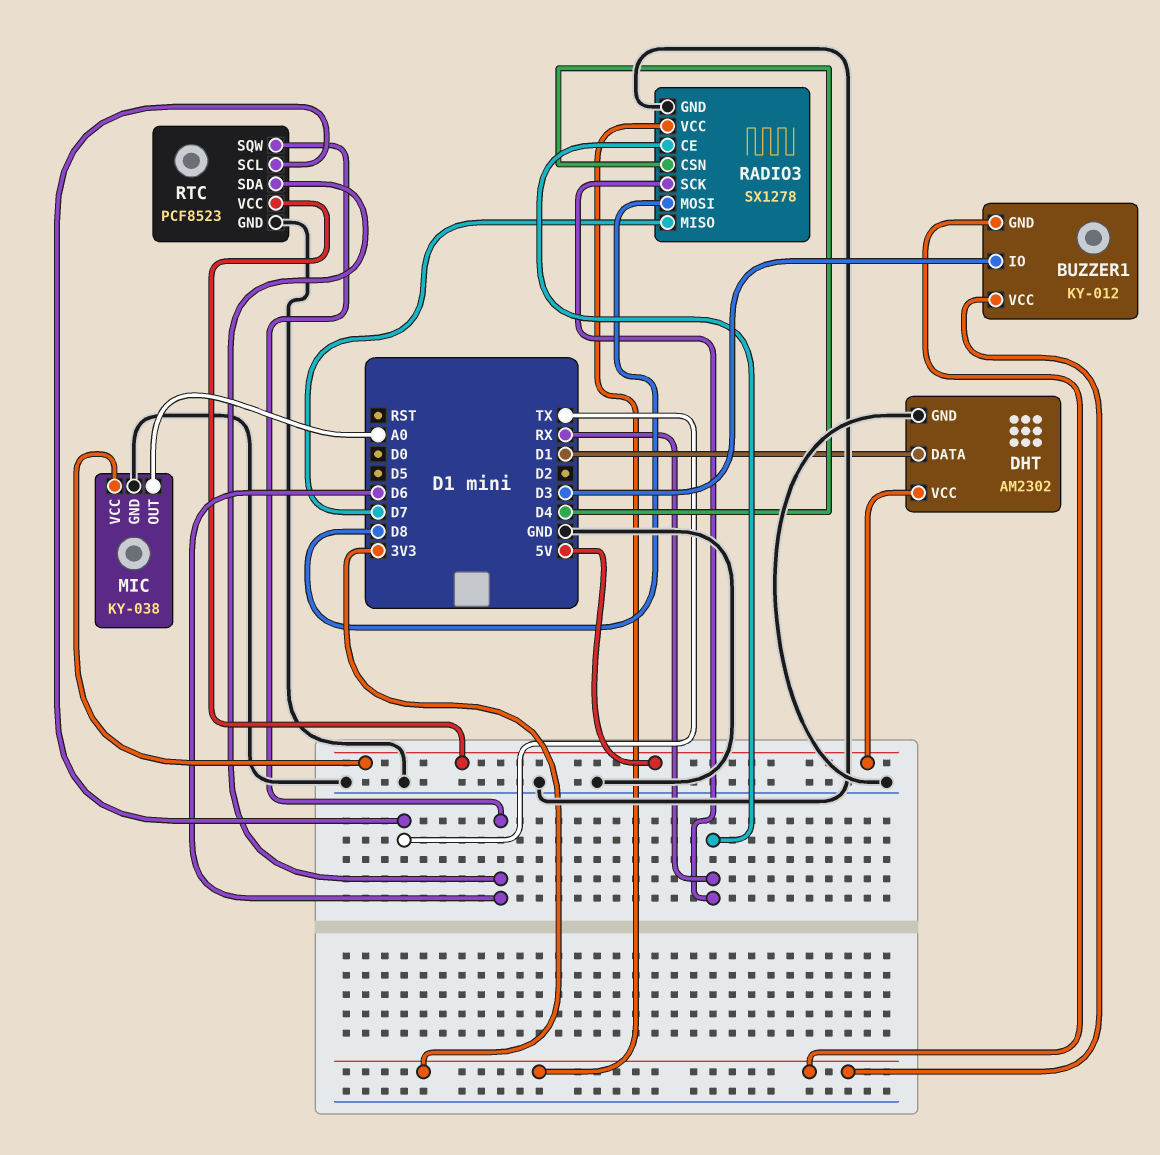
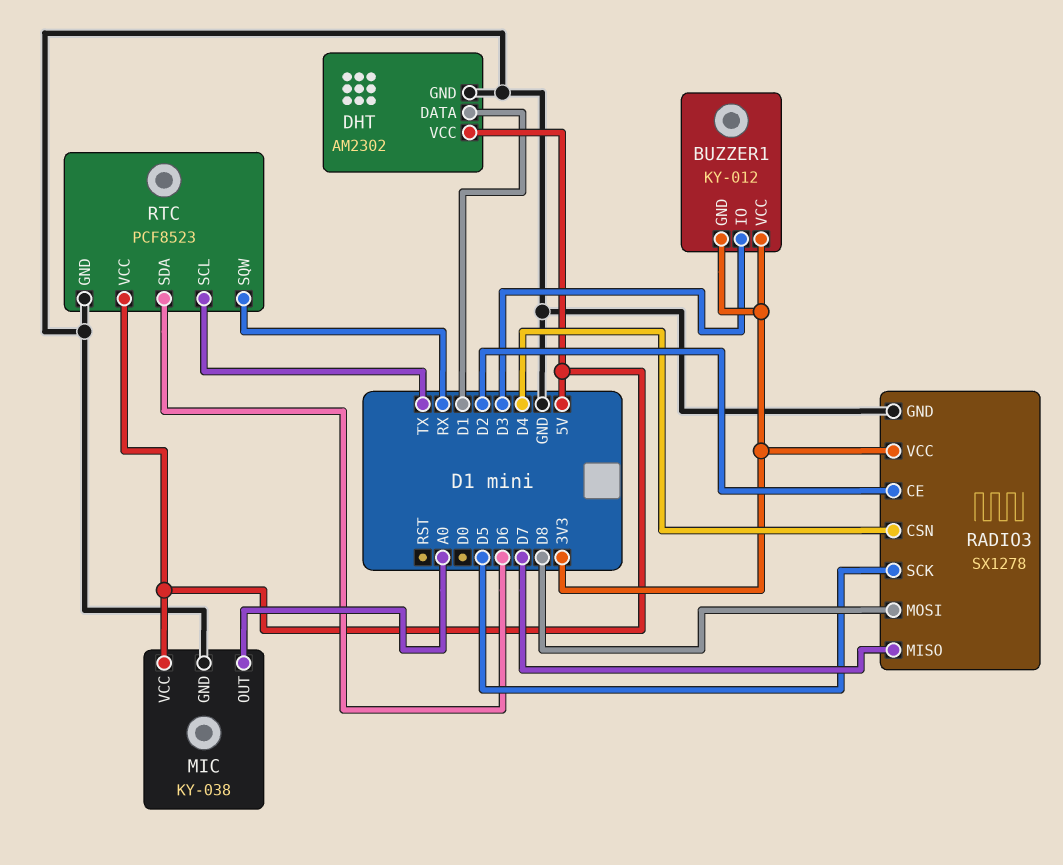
RADIO3 pin CE: RX -> D2
RADIO3 pin SCK: RX -> D5
RTC pin SQW: D6 -> RX

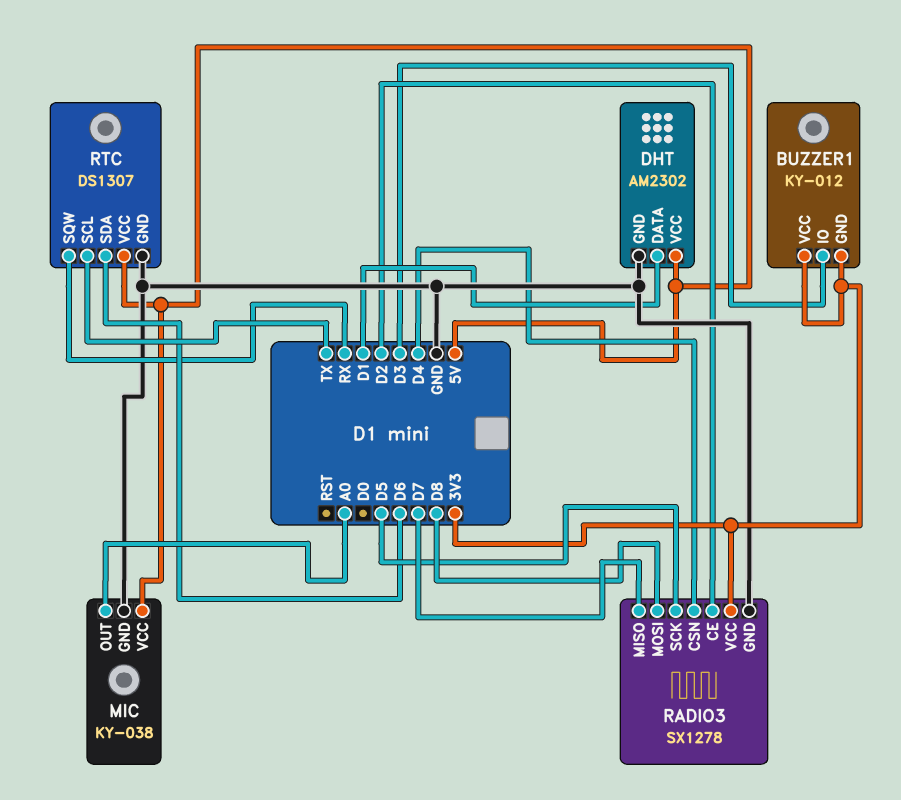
RTC: PCF8523 -> DS1307

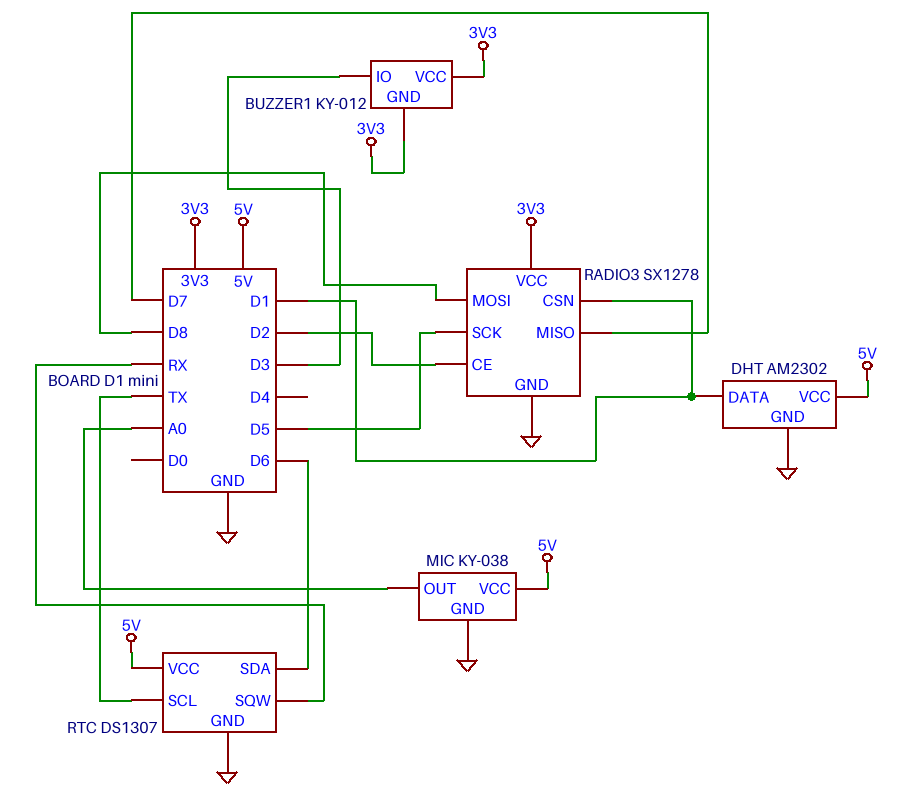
RADIO3 pin CSN: D4 -> D1

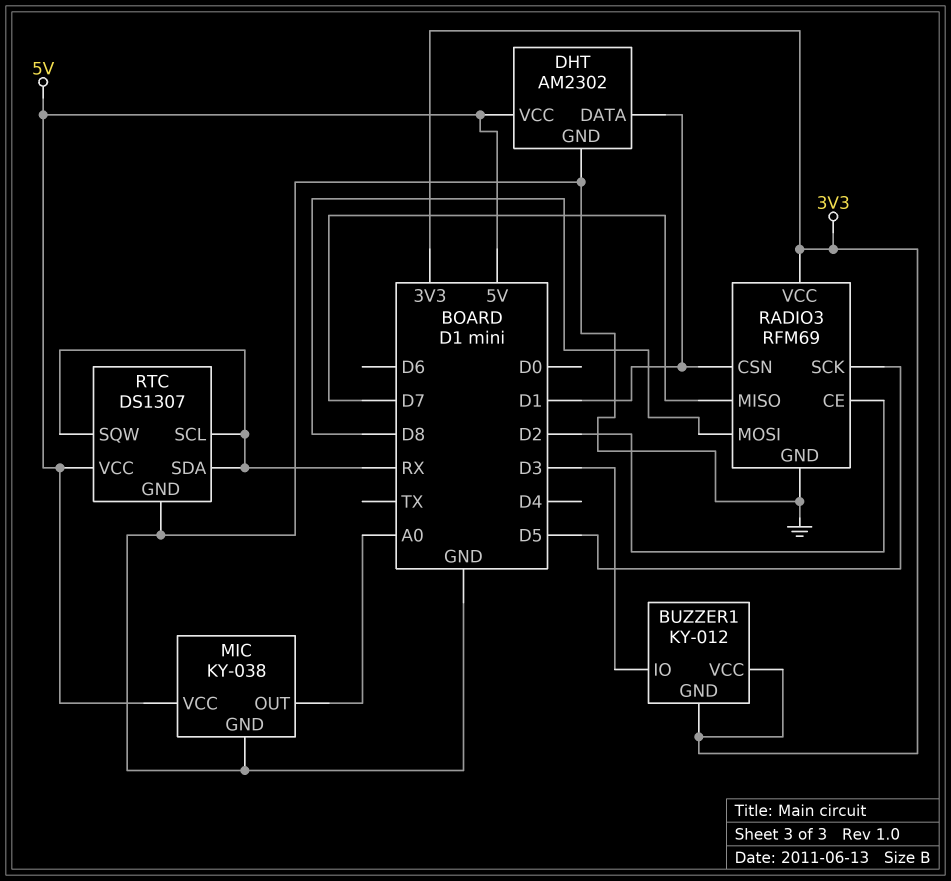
RADIO3: SX1278 -> RFM69
RTC pin SCL: TX -> RX
RTC pin SDA: D6 -> RX

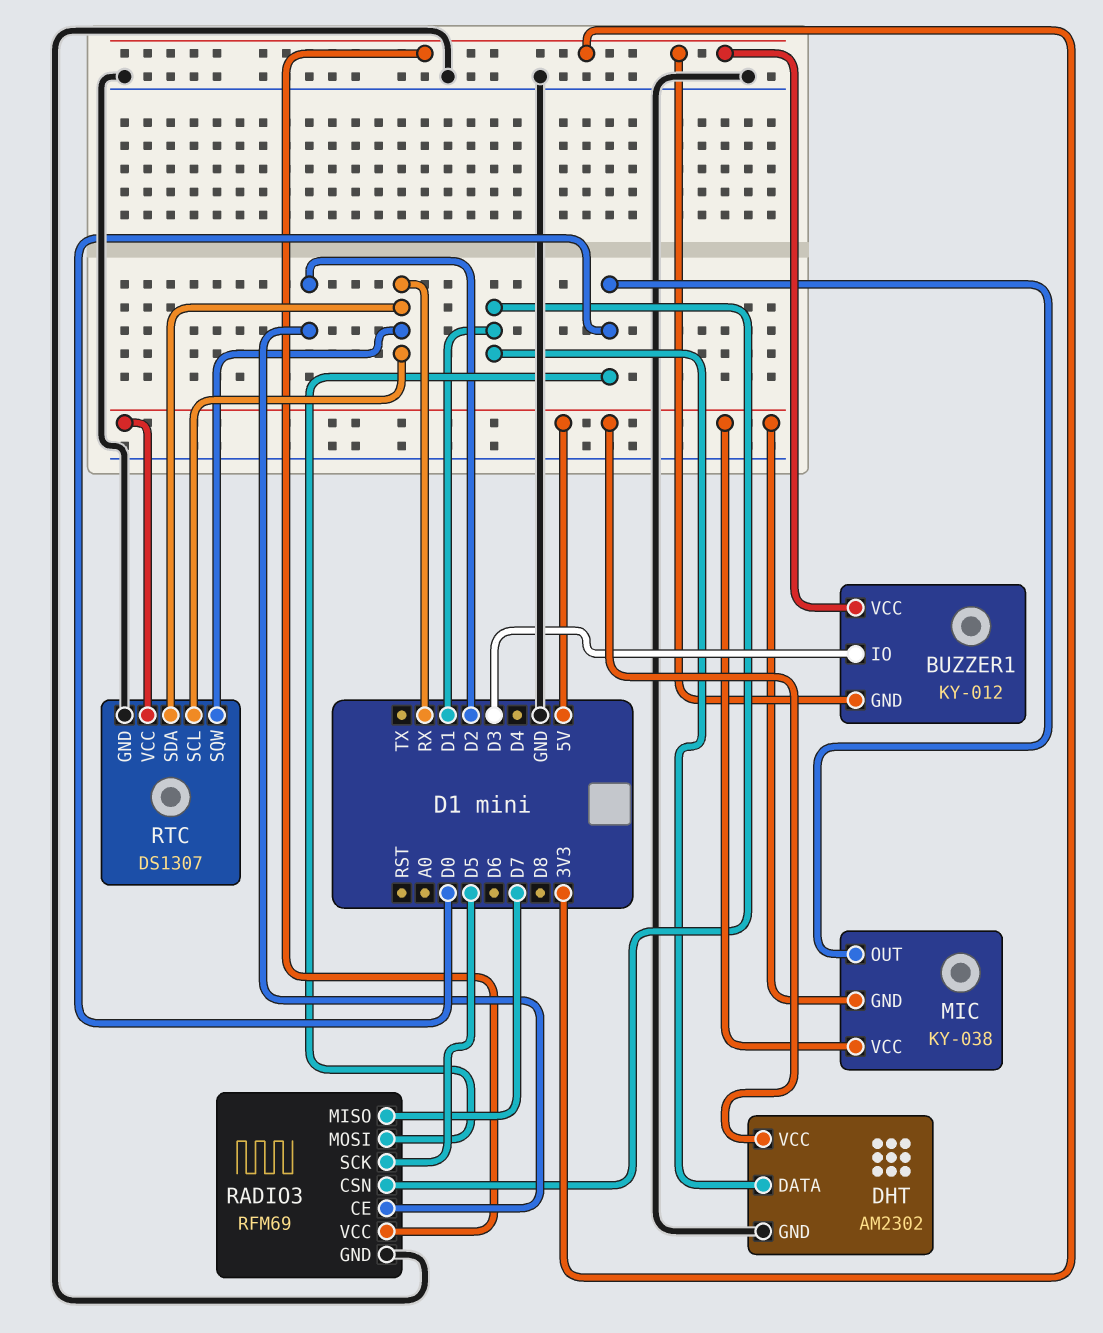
MIC pin GND: GND -> 5V
MIC pin OUT: A0 -> D0
RADIO3 pin MOSI: D8 -> D0

